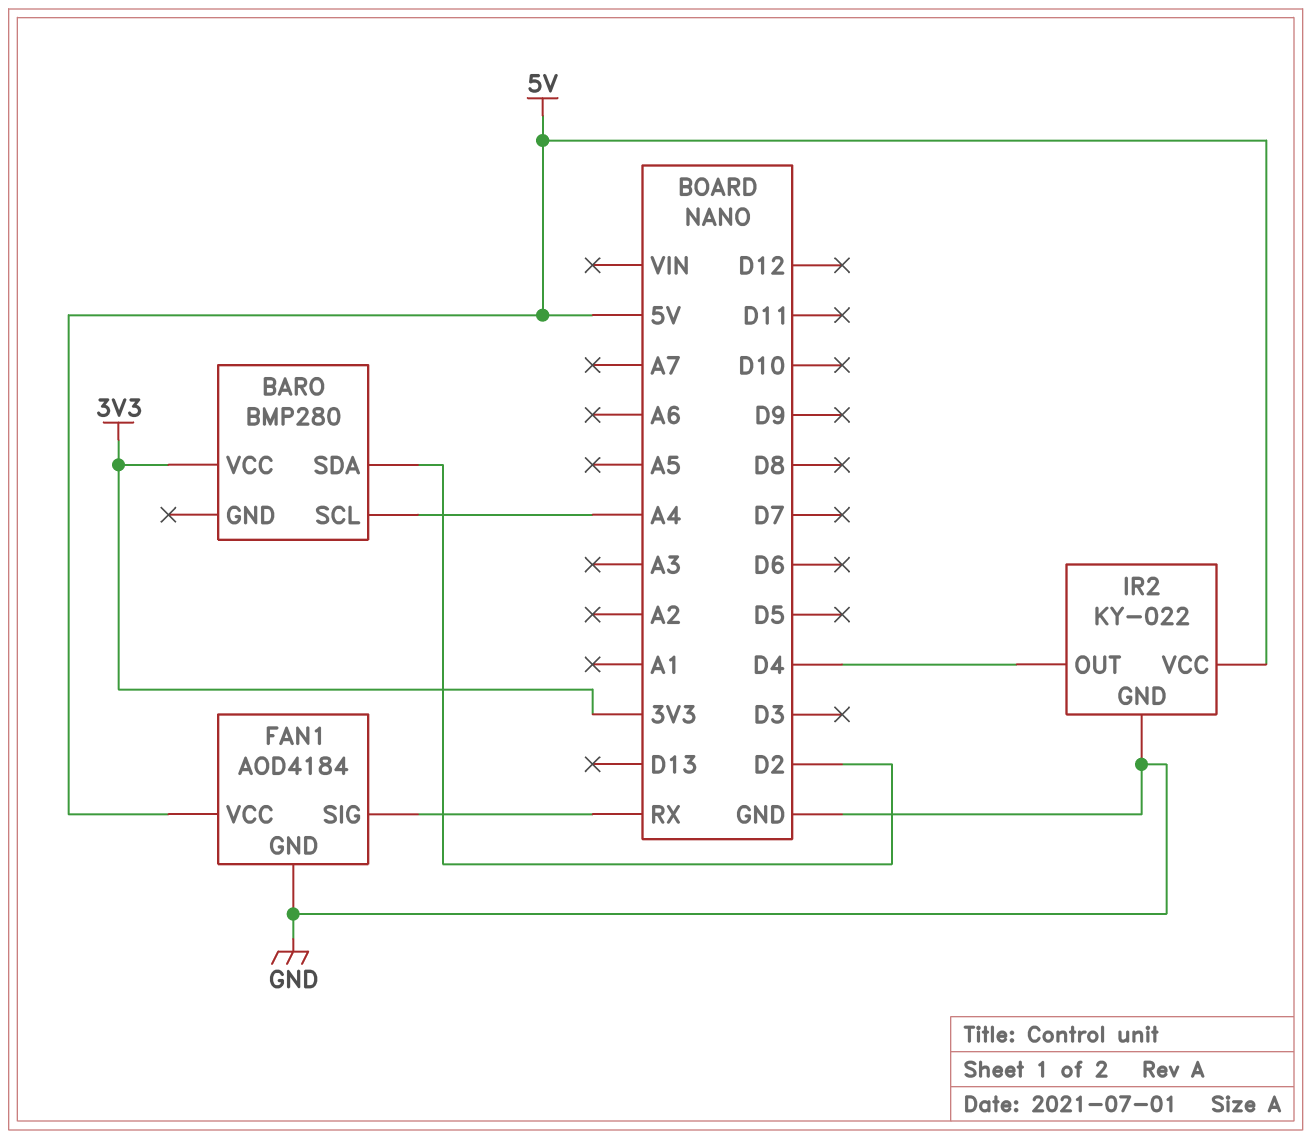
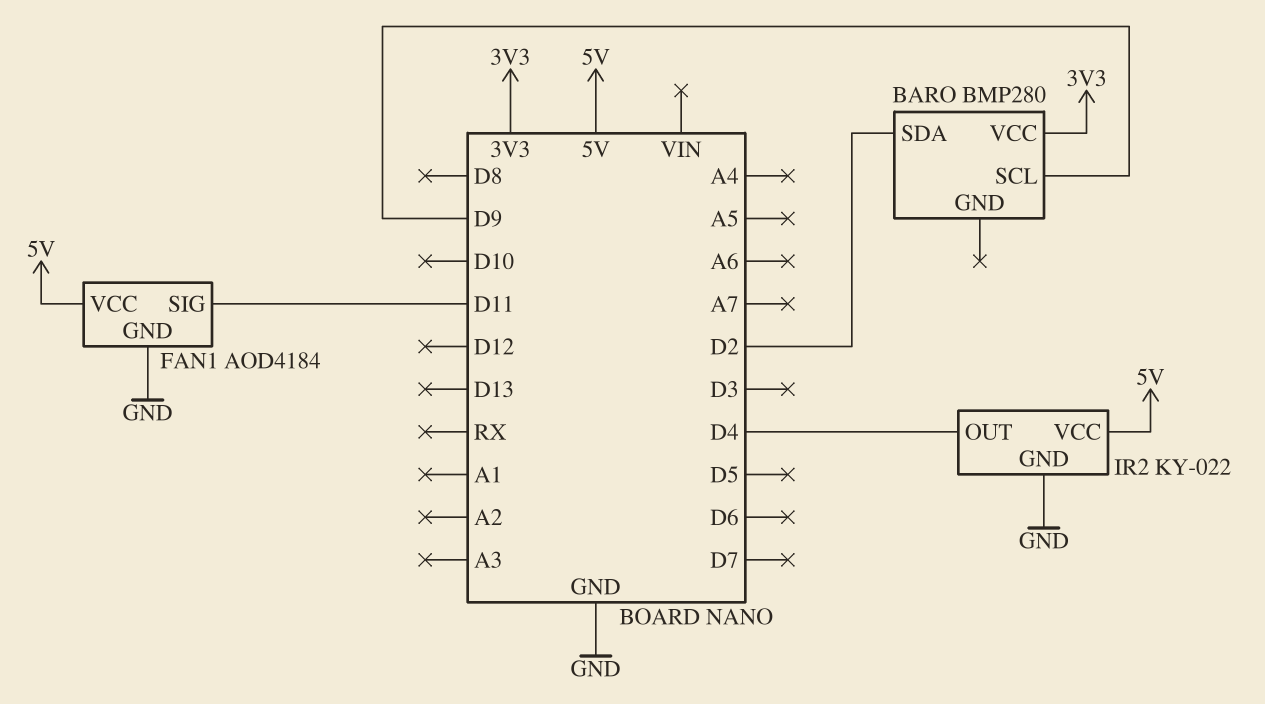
BARO pin SCL: A4 -> D9
FAN1 pin SIG: RX -> D11

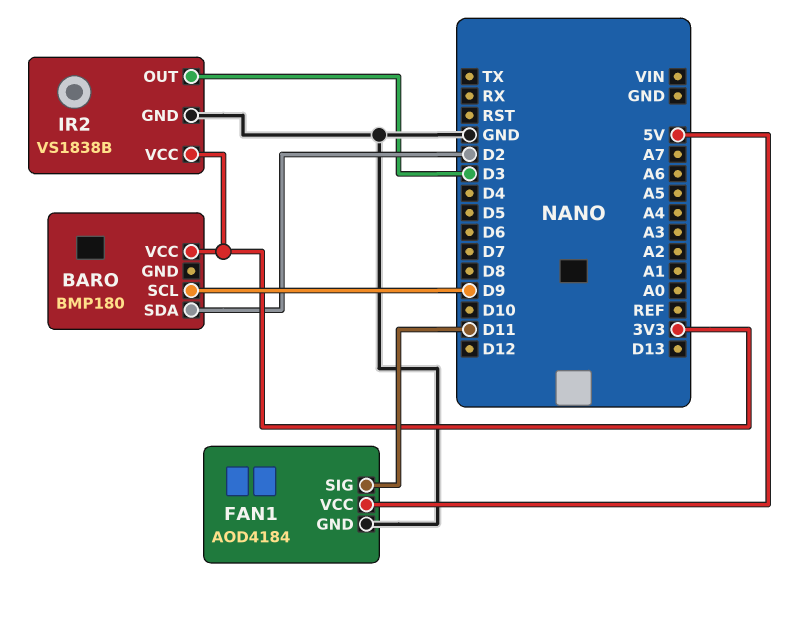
BARO: BMP280 -> BMP180
IR2: KY-022 -> VS1838B
IR2 pin OUT: D4 -> D3
IR2 pin VCC: 5V -> 3V3

